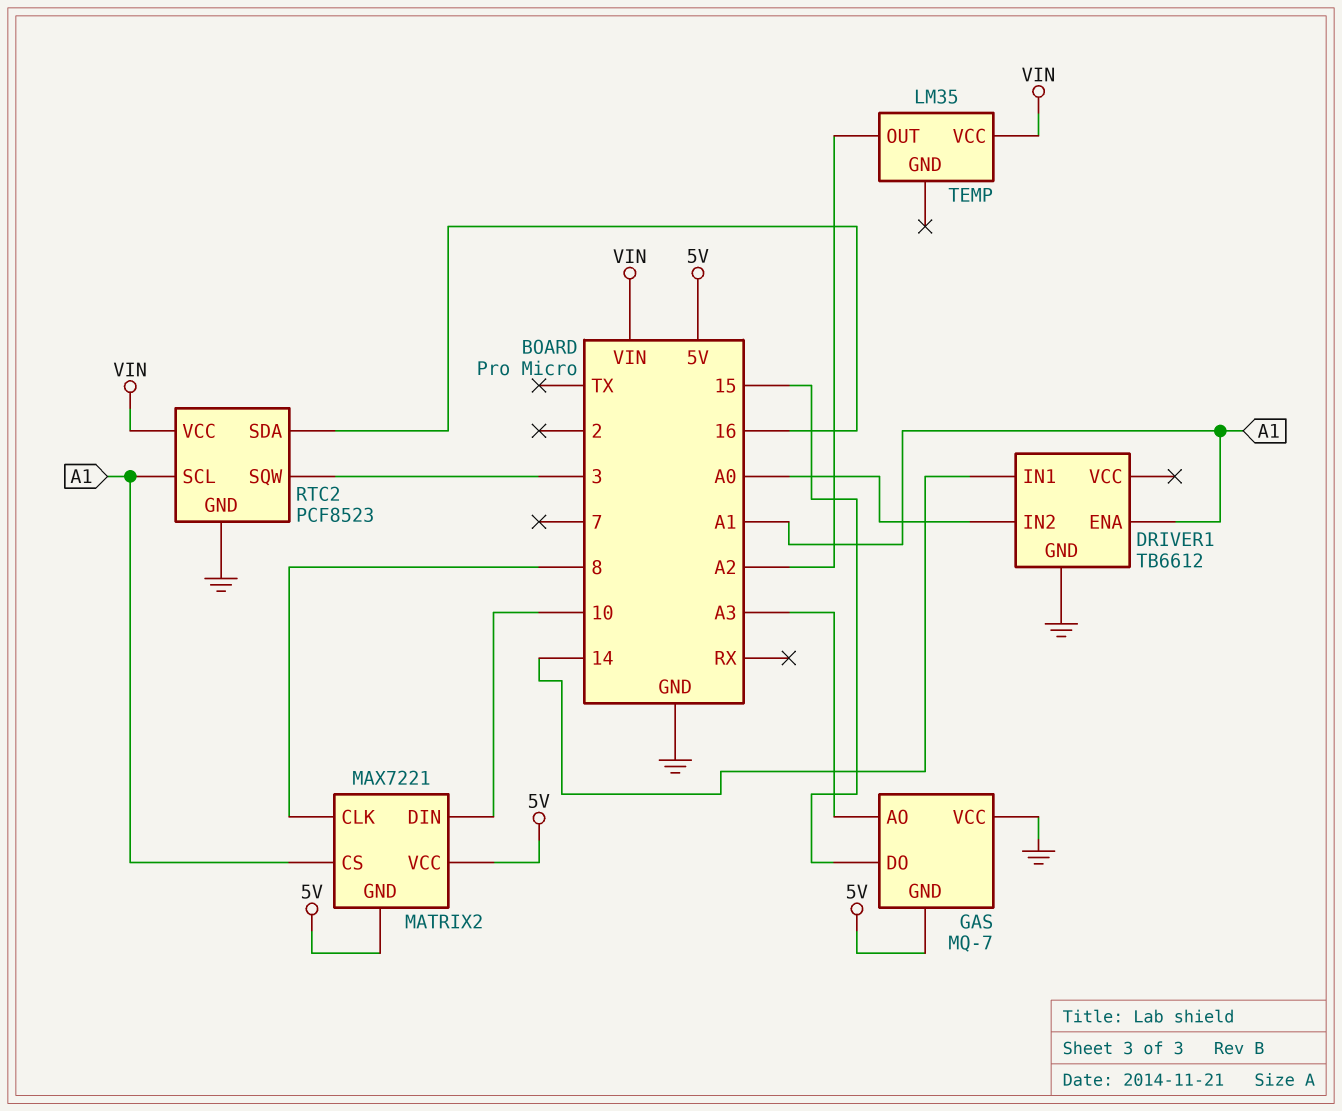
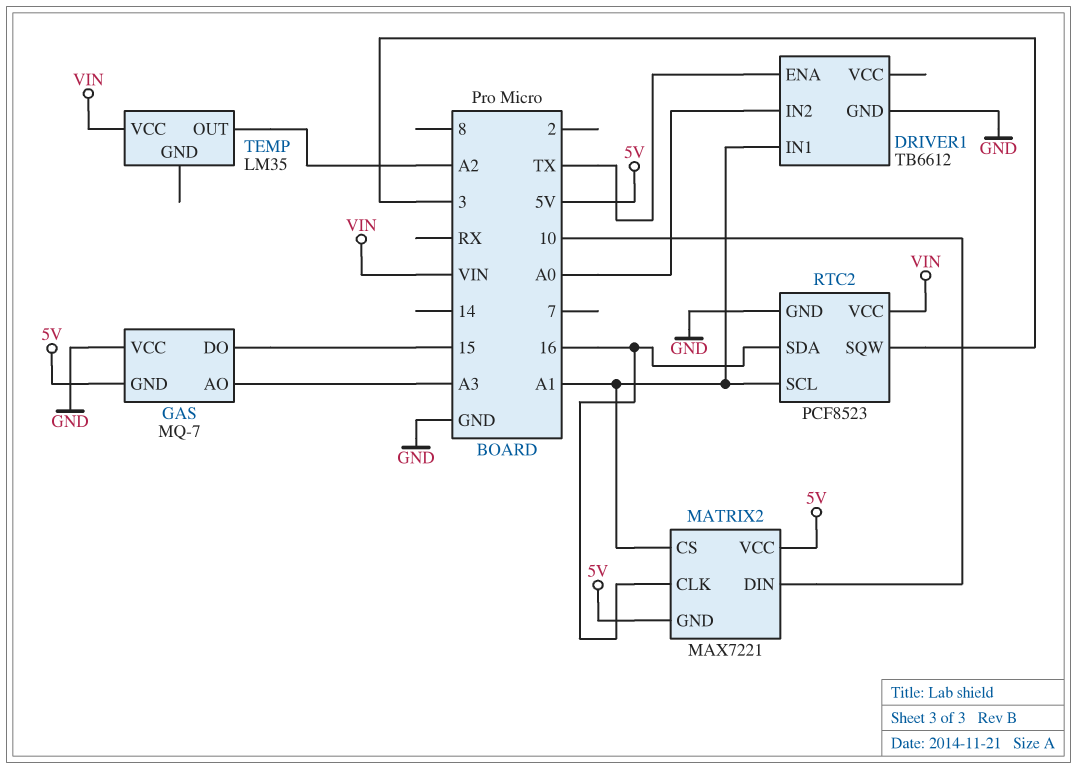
DRIVER1 pin ENA: A1 -> TX
DRIVER1 pin IN1: 14 -> A1
MATRIX2 pin CLK: 8 -> 16

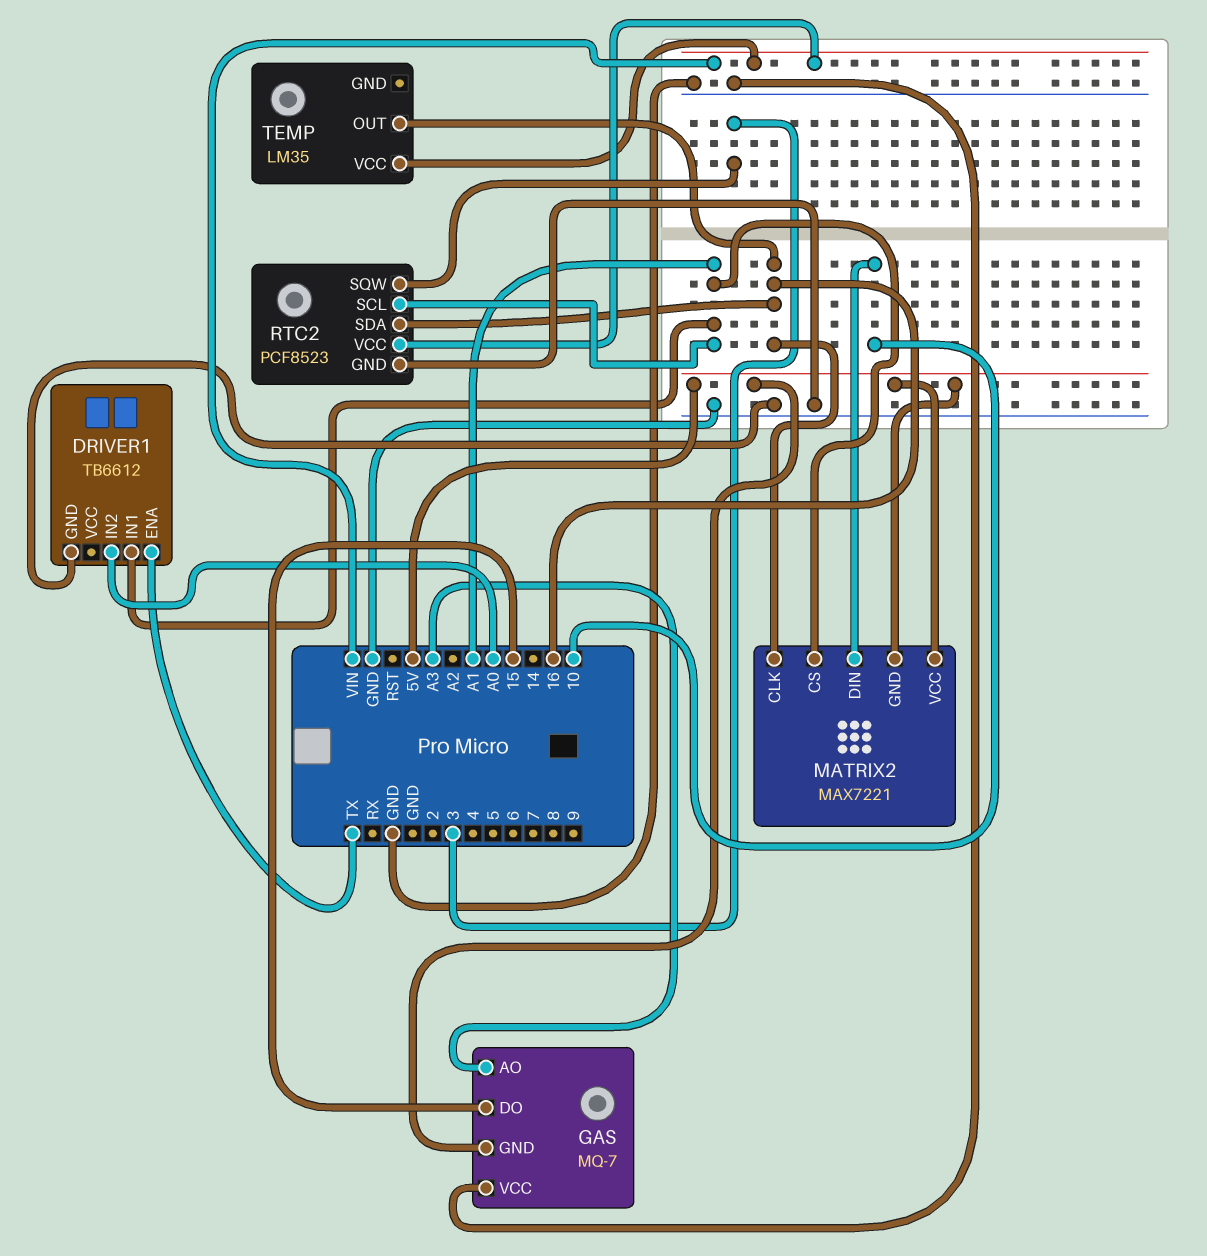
TEMP pin OUT: A2 -> 16

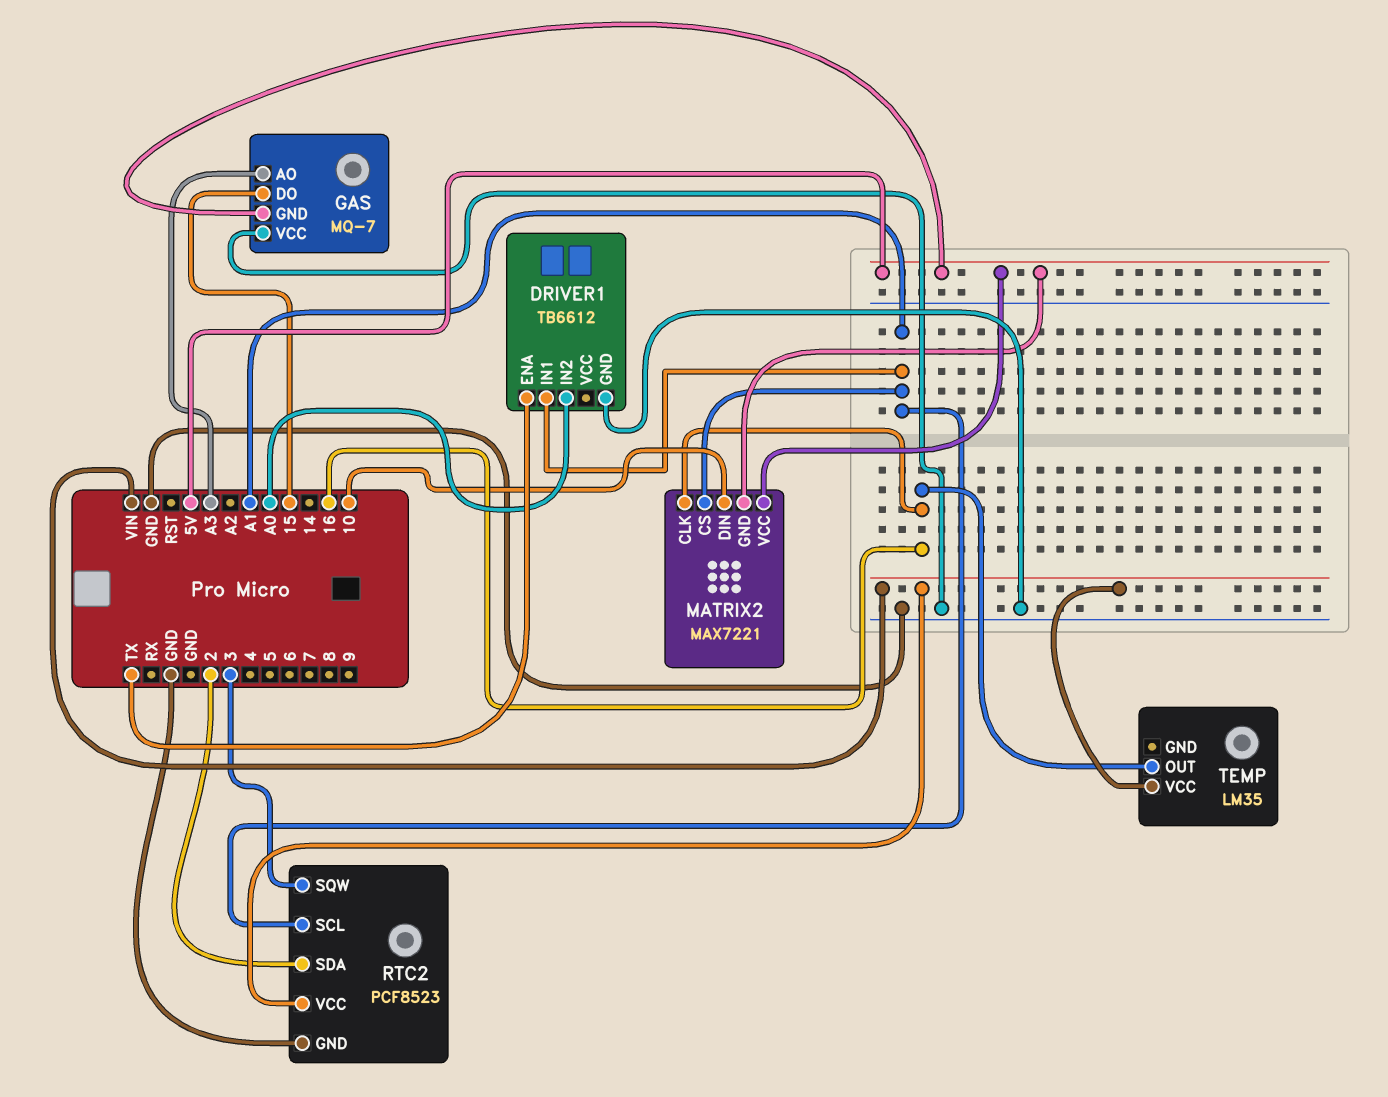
RTC2 pin SDA: 16 -> 2

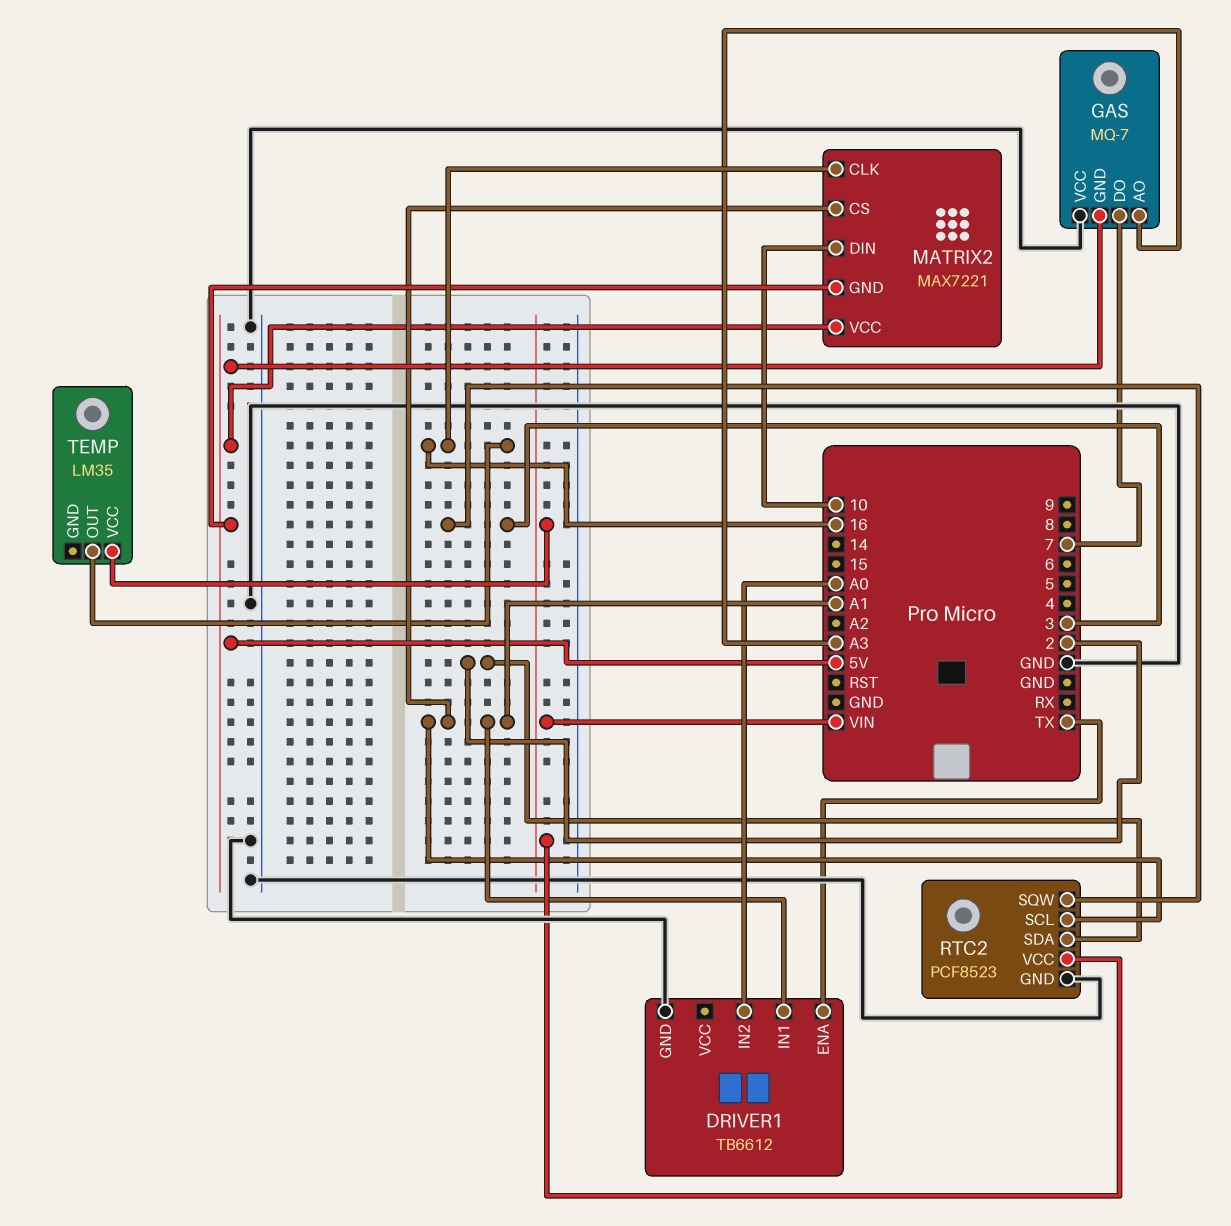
GAS pin DO: 15 -> 7

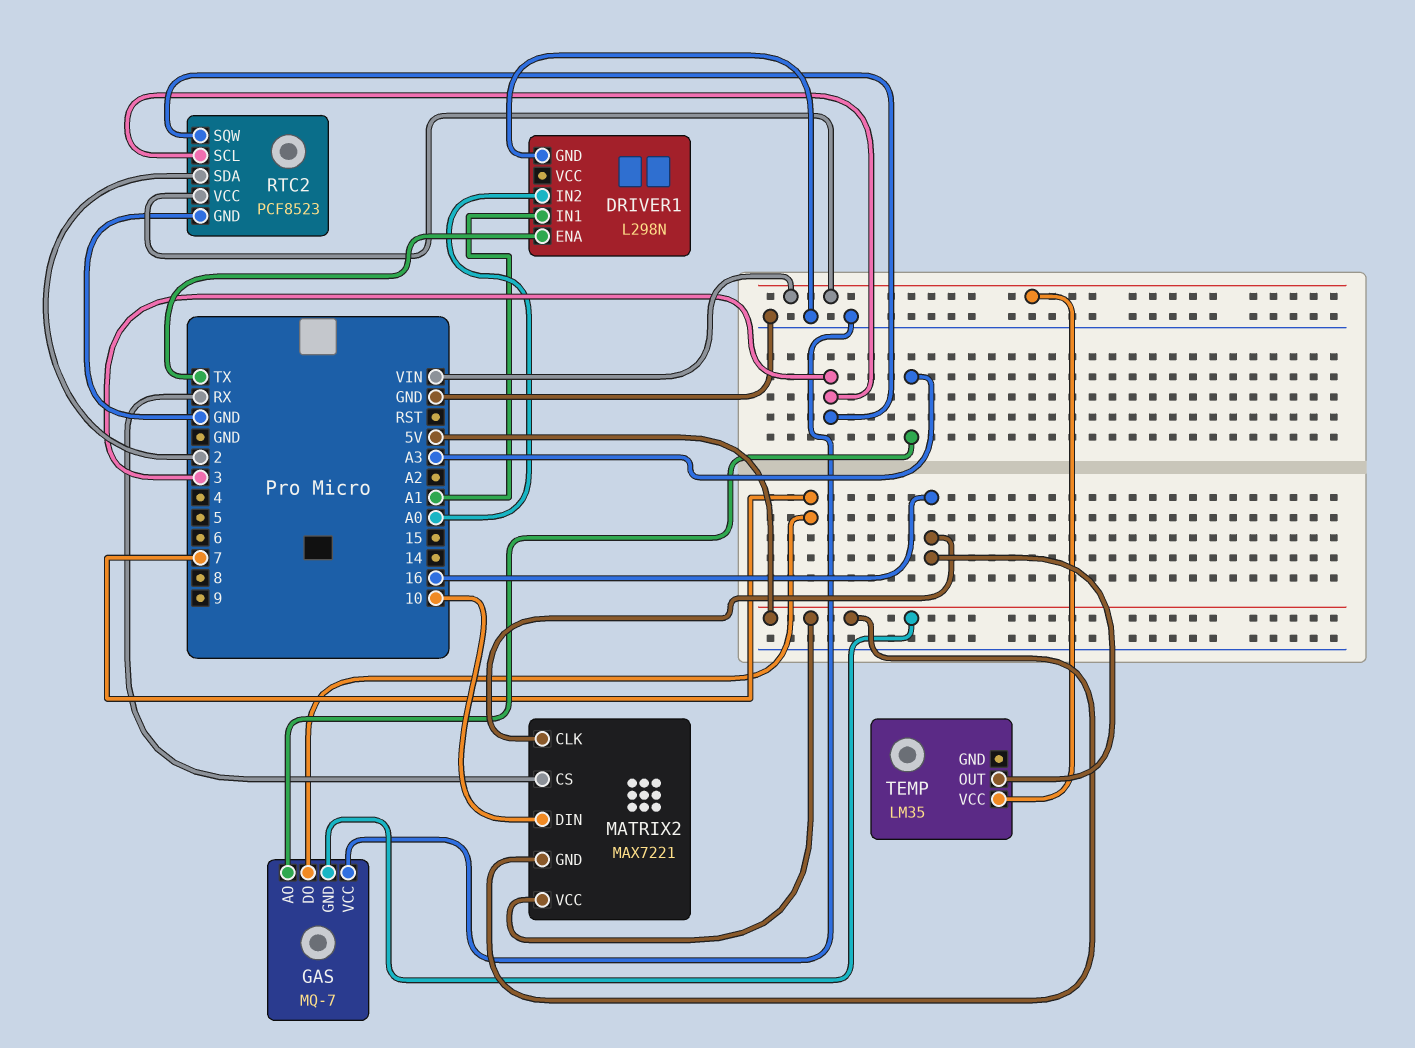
DRIVER1: TB6612 -> L298N
MATRIX2 pin CS: A1 -> RX
RTC2 pin SCL: A1 -> 3

